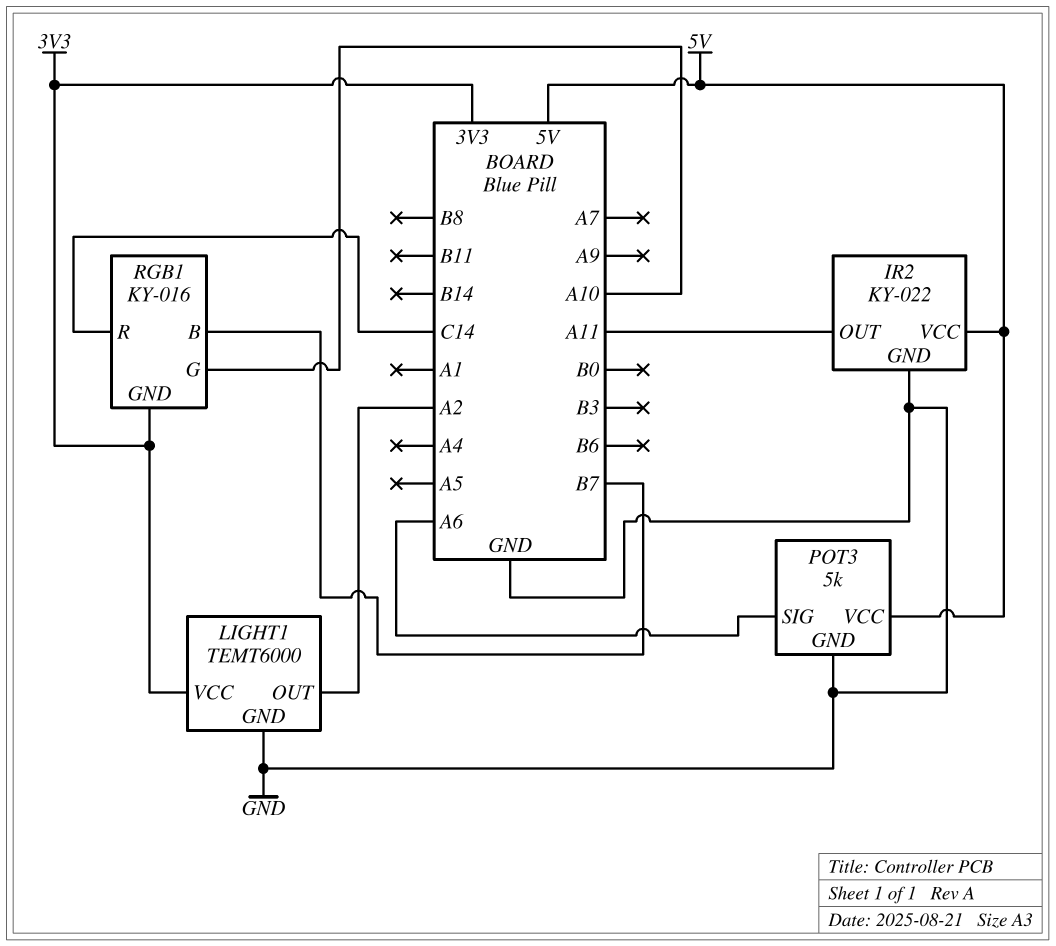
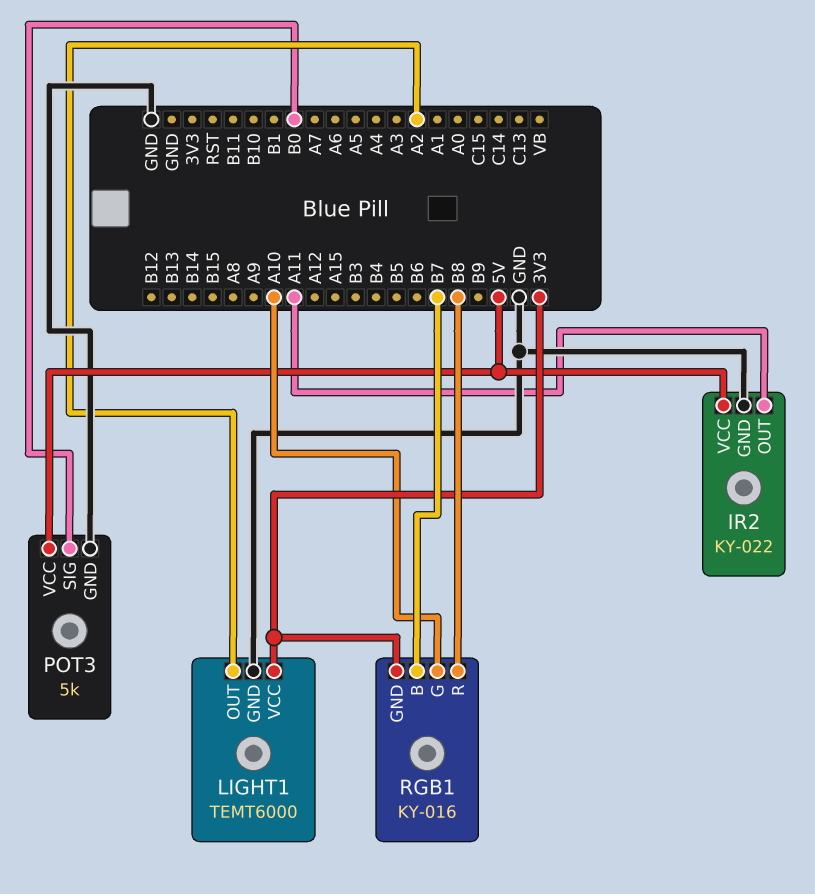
POT3 pin SIG: A6 -> B0
RGB1 pin R: C14 -> B8

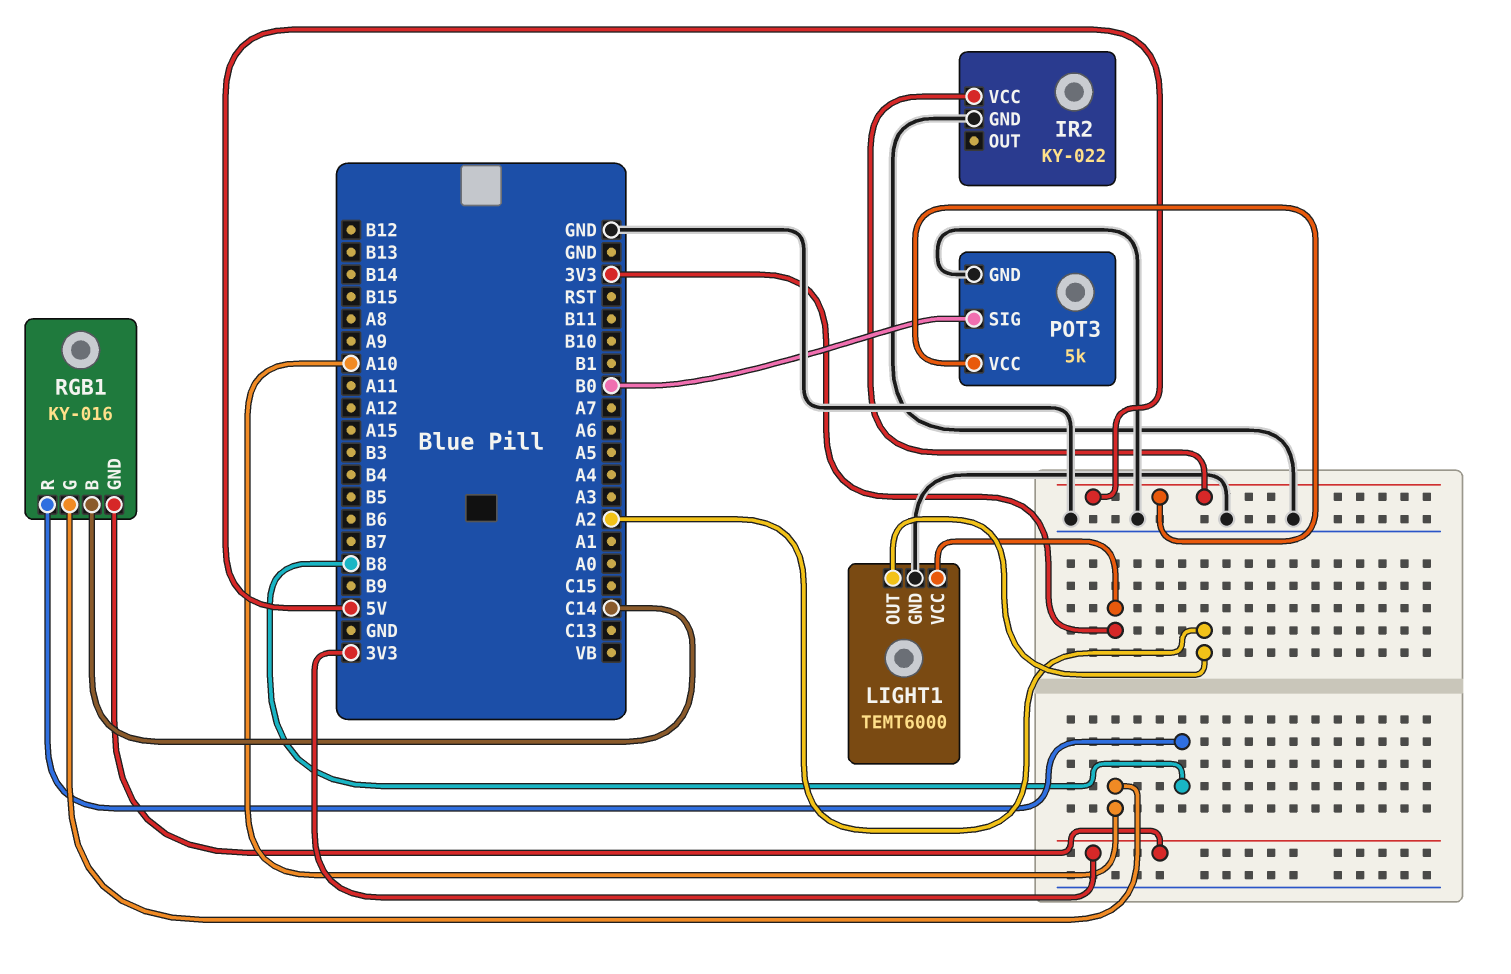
IR2 pin OUT: A11 -> none
RGB1 pin B: B7 -> C14

